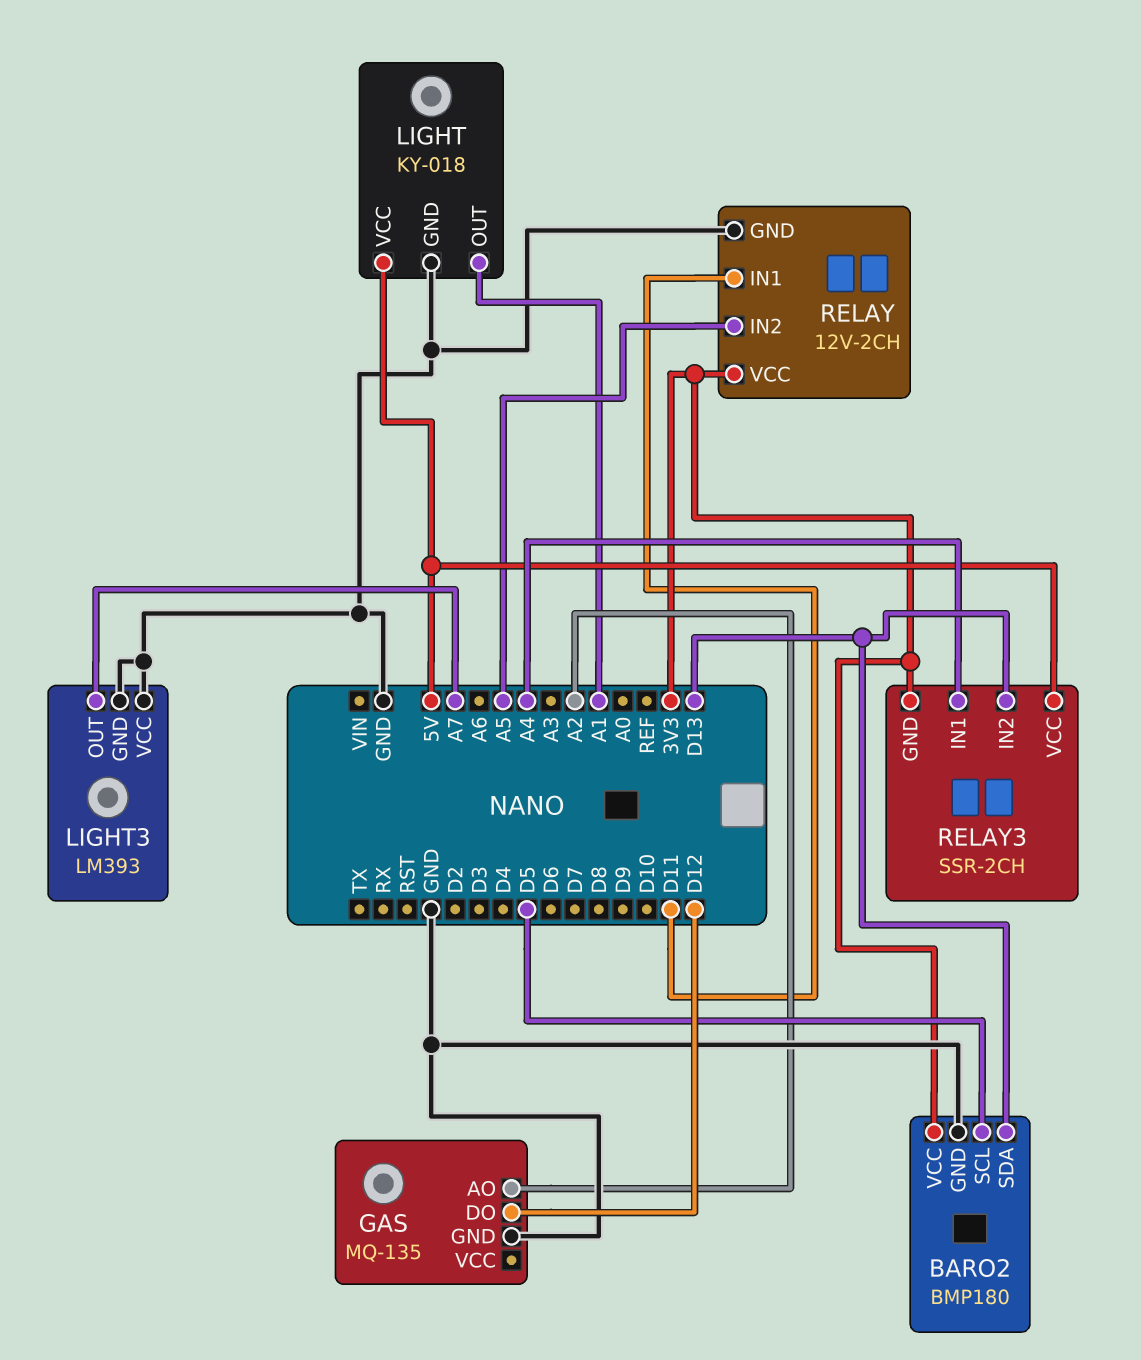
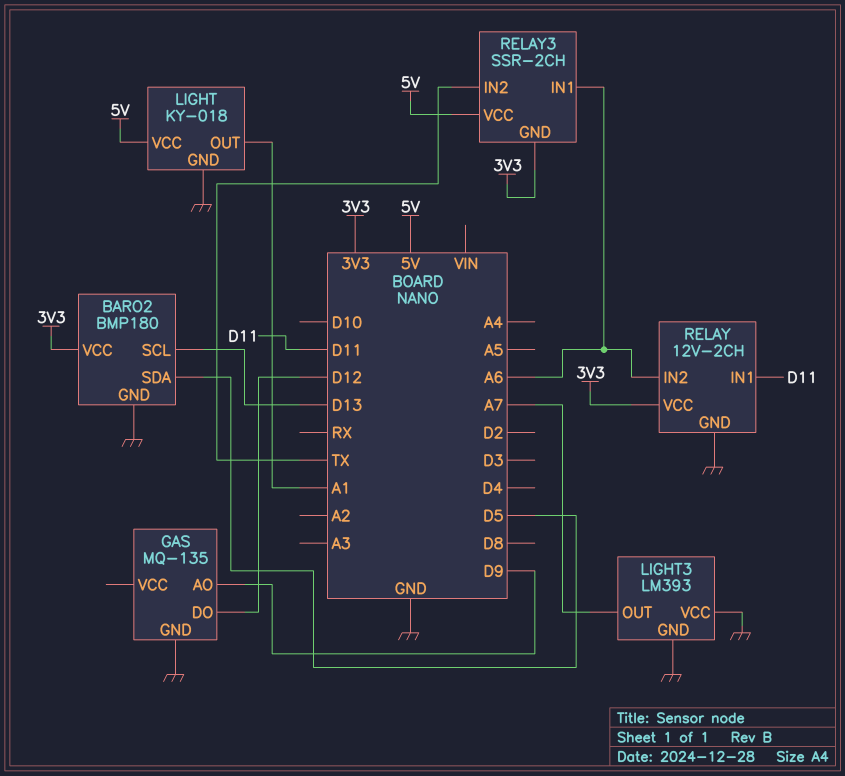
BARO2 pin SCL: D5 -> D13
BARO2 pin SDA: D13 -> D5
GAS pin AO: A2 -> D9
RELAY pin IN2: A5 -> A6
RELAY3 pin IN1: A4 -> A6
RELAY3 pin IN2: D13 -> TX

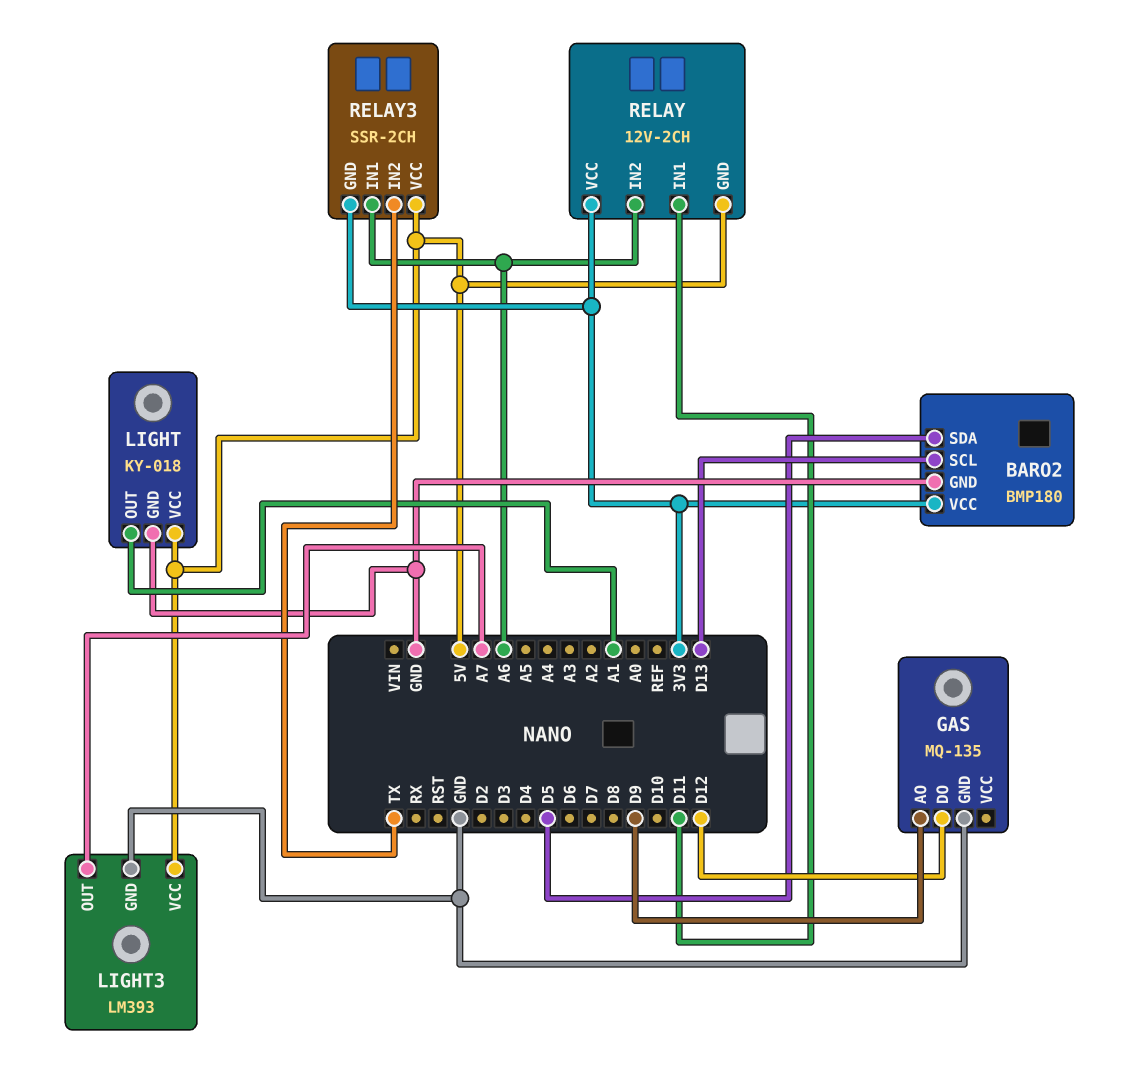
LIGHT3 pin VCC: GND -> 5V
RELAY pin GND: GND -> 5V

